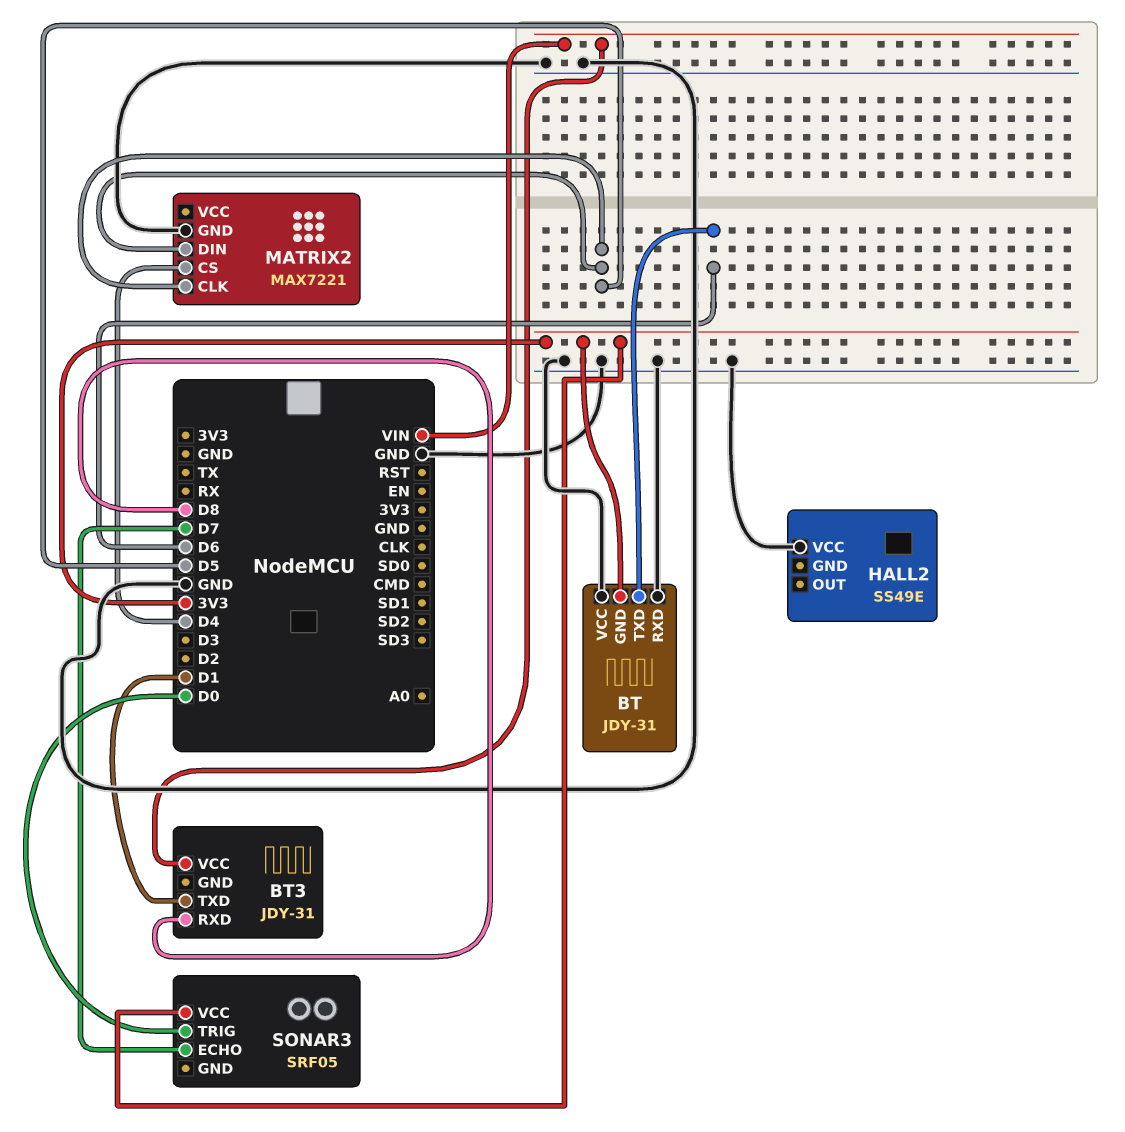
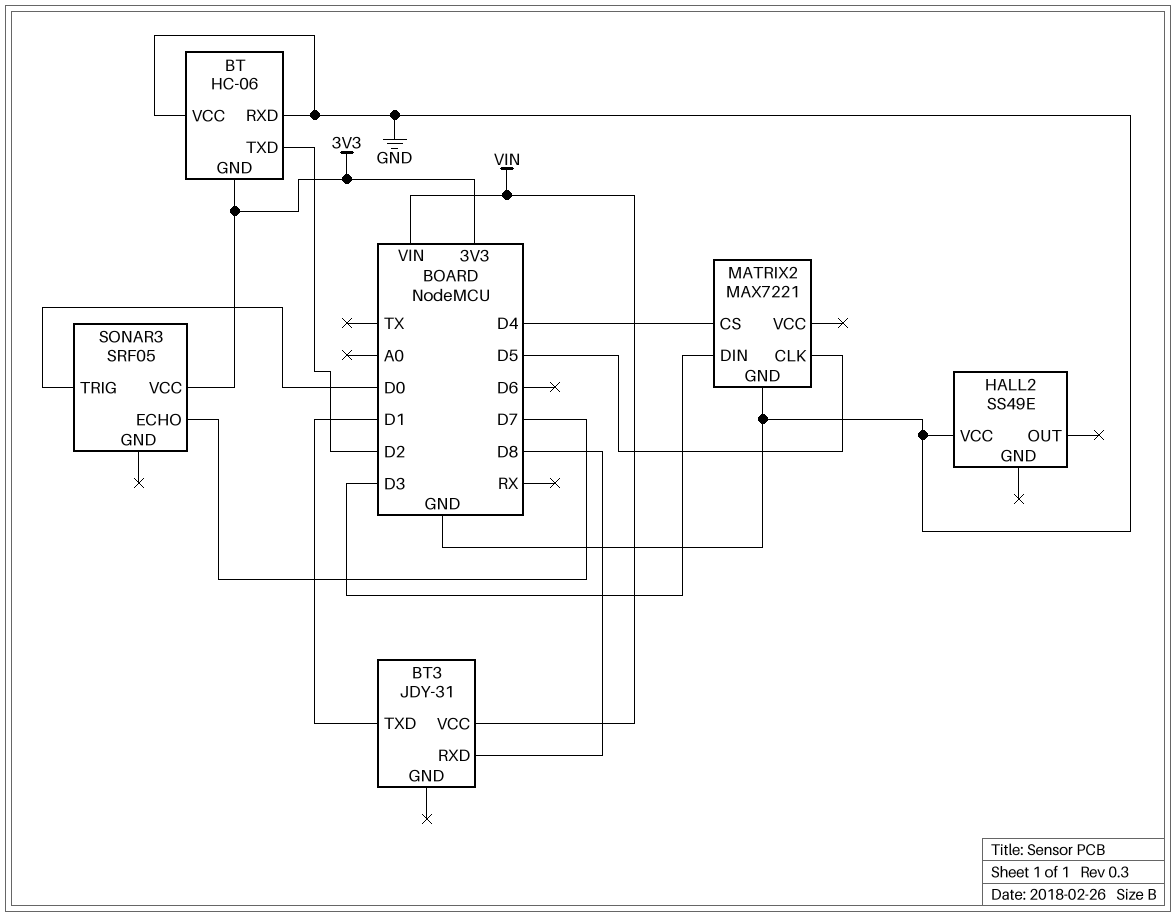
BT: JDY-31 -> HC-06
BT pin TXD: D6 -> D2
MATRIX2 pin DIN: D5 -> D3

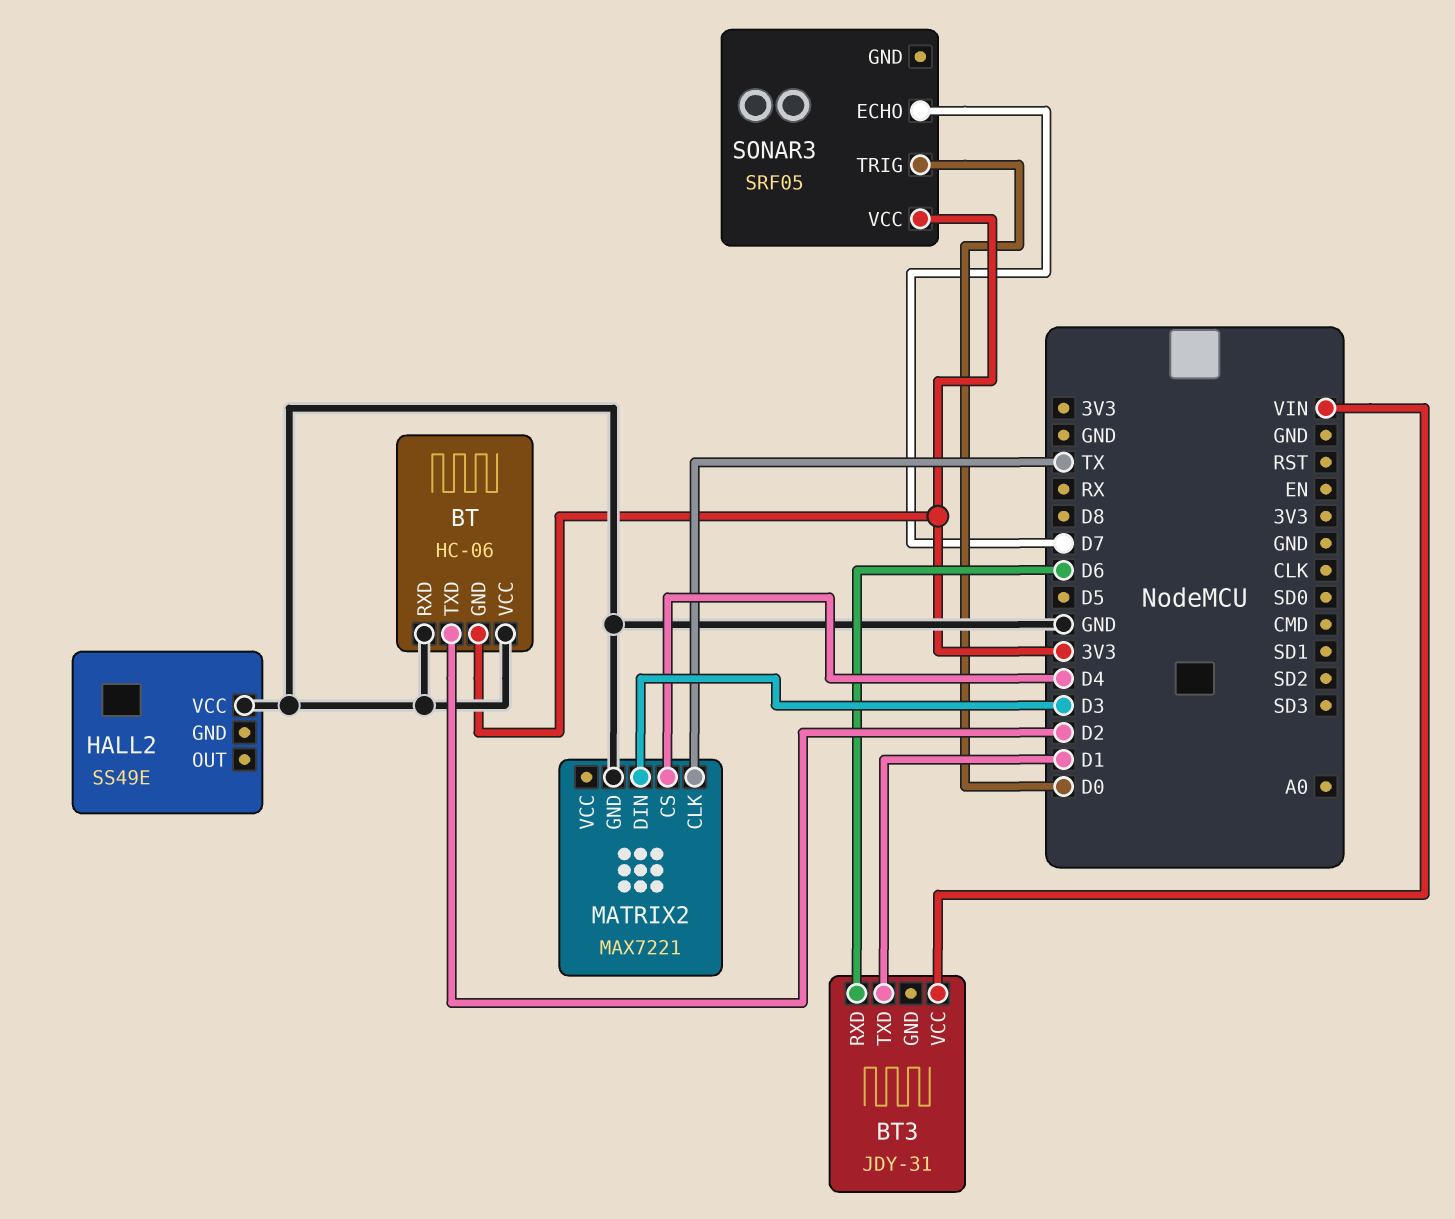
BT3 pin RXD: D8 -> D6
MATRIX2 pin CLK: D5 -> TX

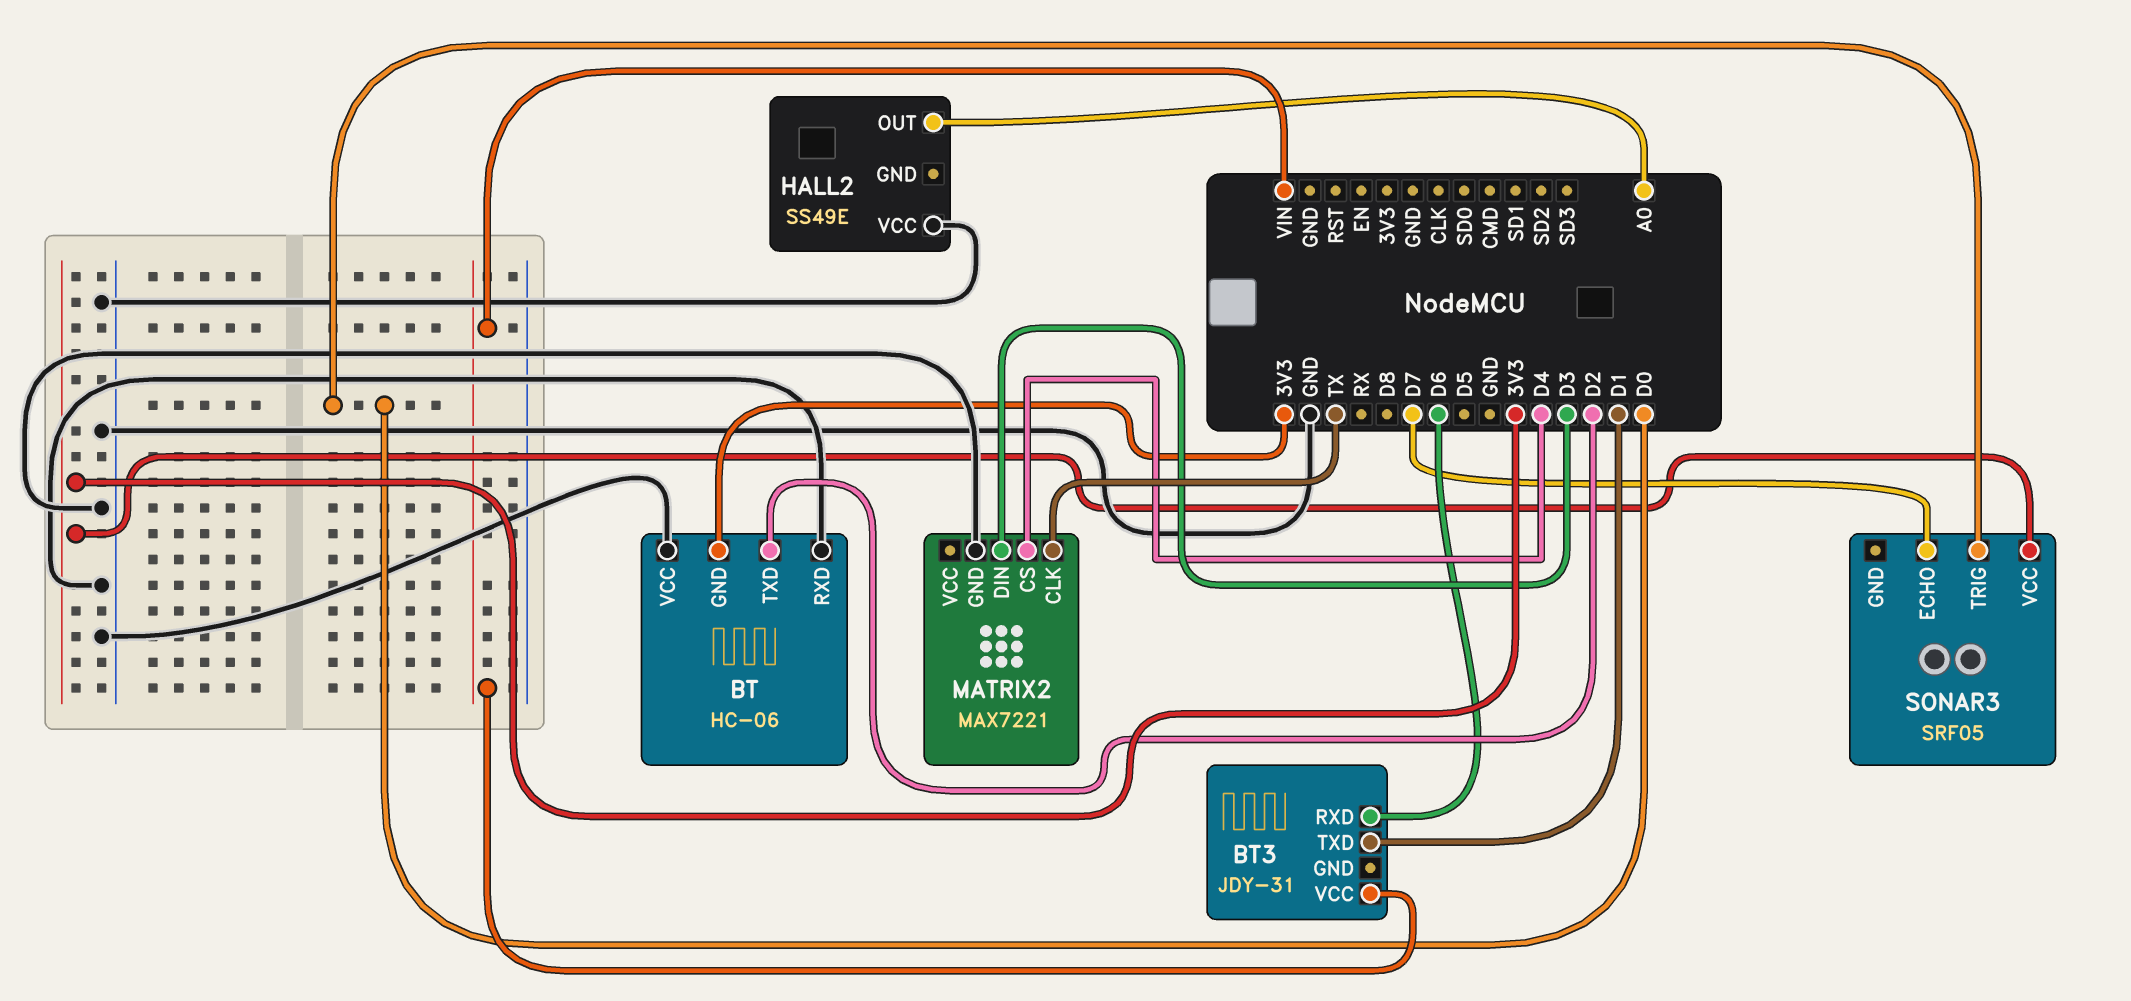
HALL2 pin OUT: none -> A0

